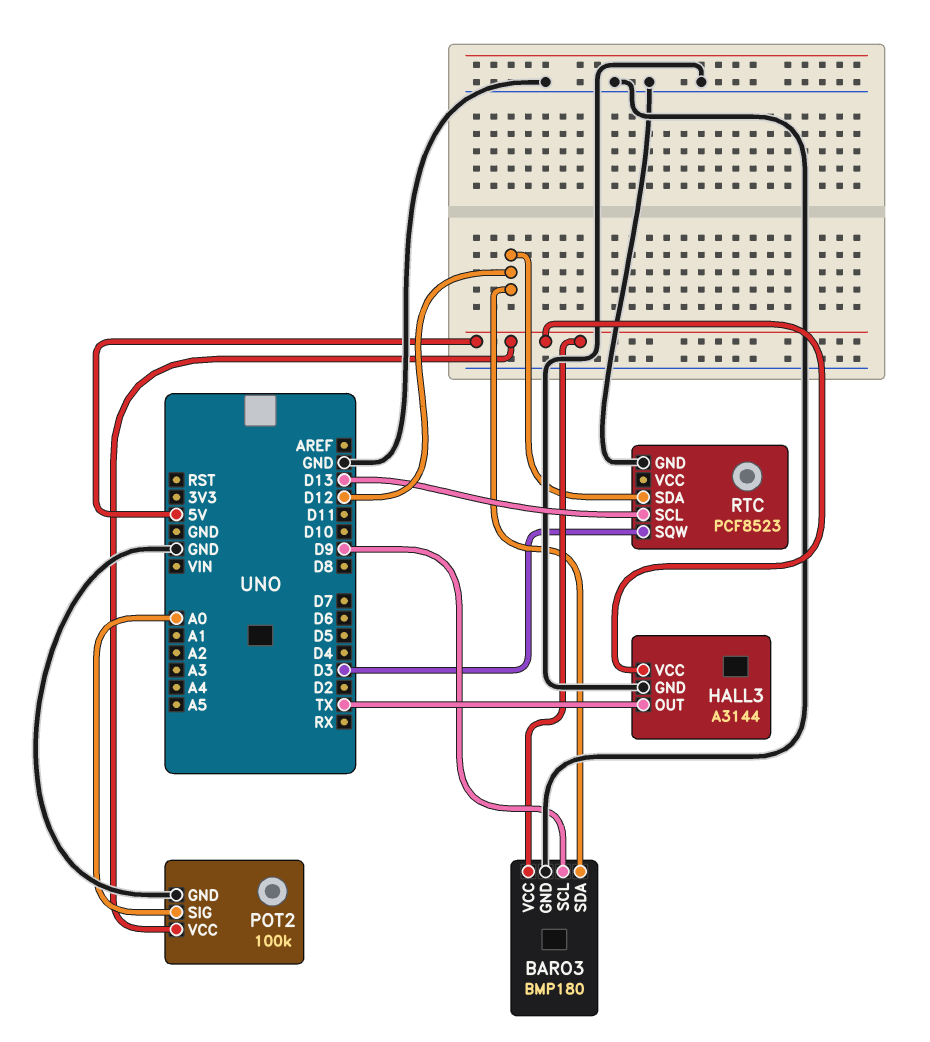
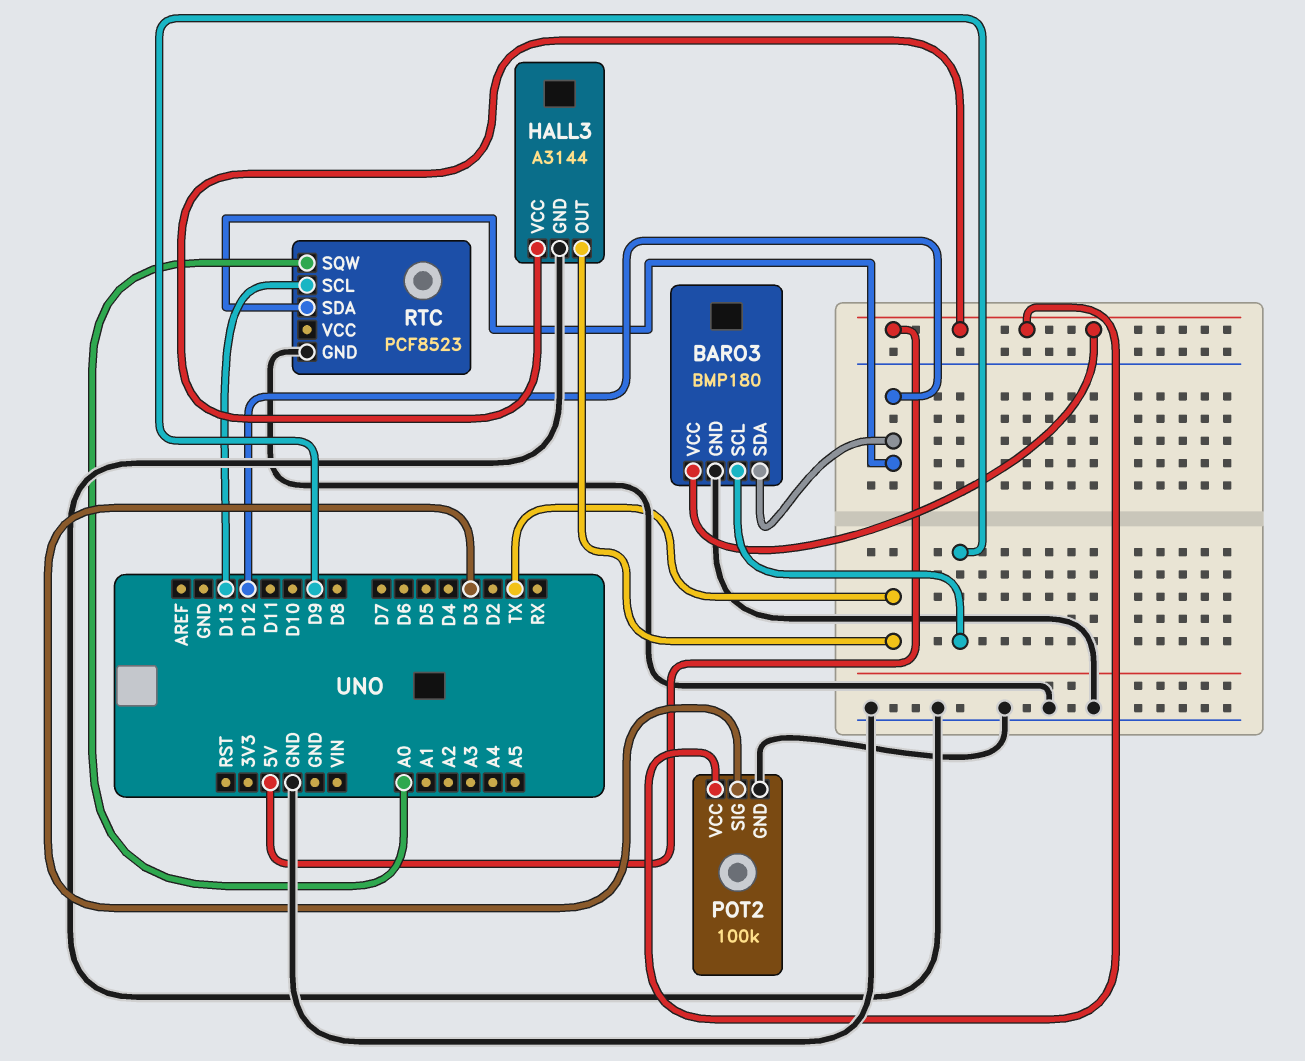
POT2 pin SIG: A0 -> D3
RTC pin SQW: D3 -> A0

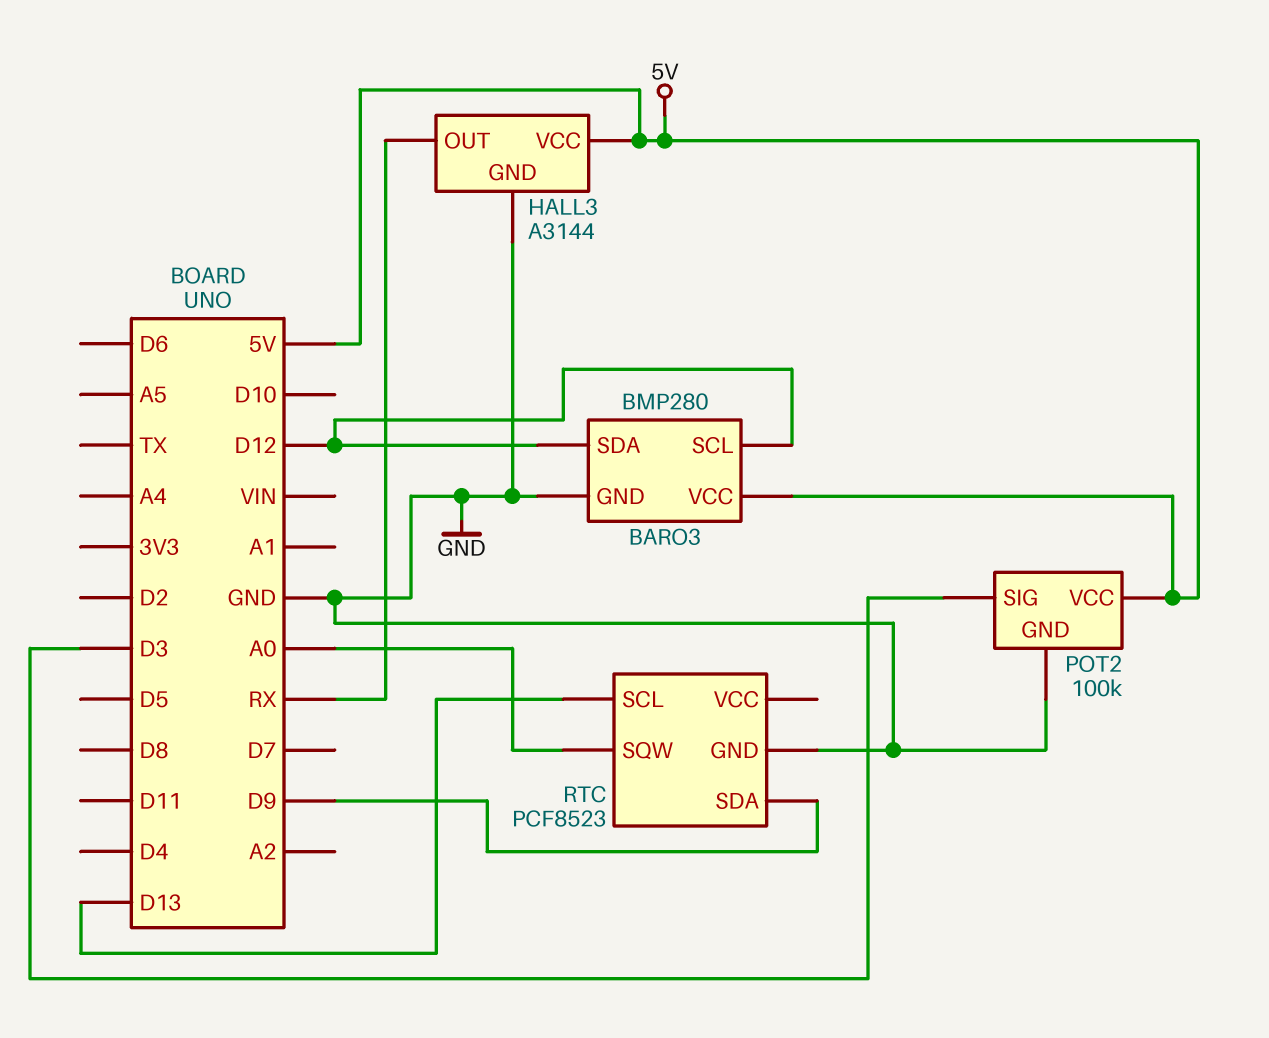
BARO3: BMP180 -> BMP280
BARO3 pin SCL: D9 -> D12
HALL3 pin OUT: TX -> RX
RTC pin SDA: D12 -> D9

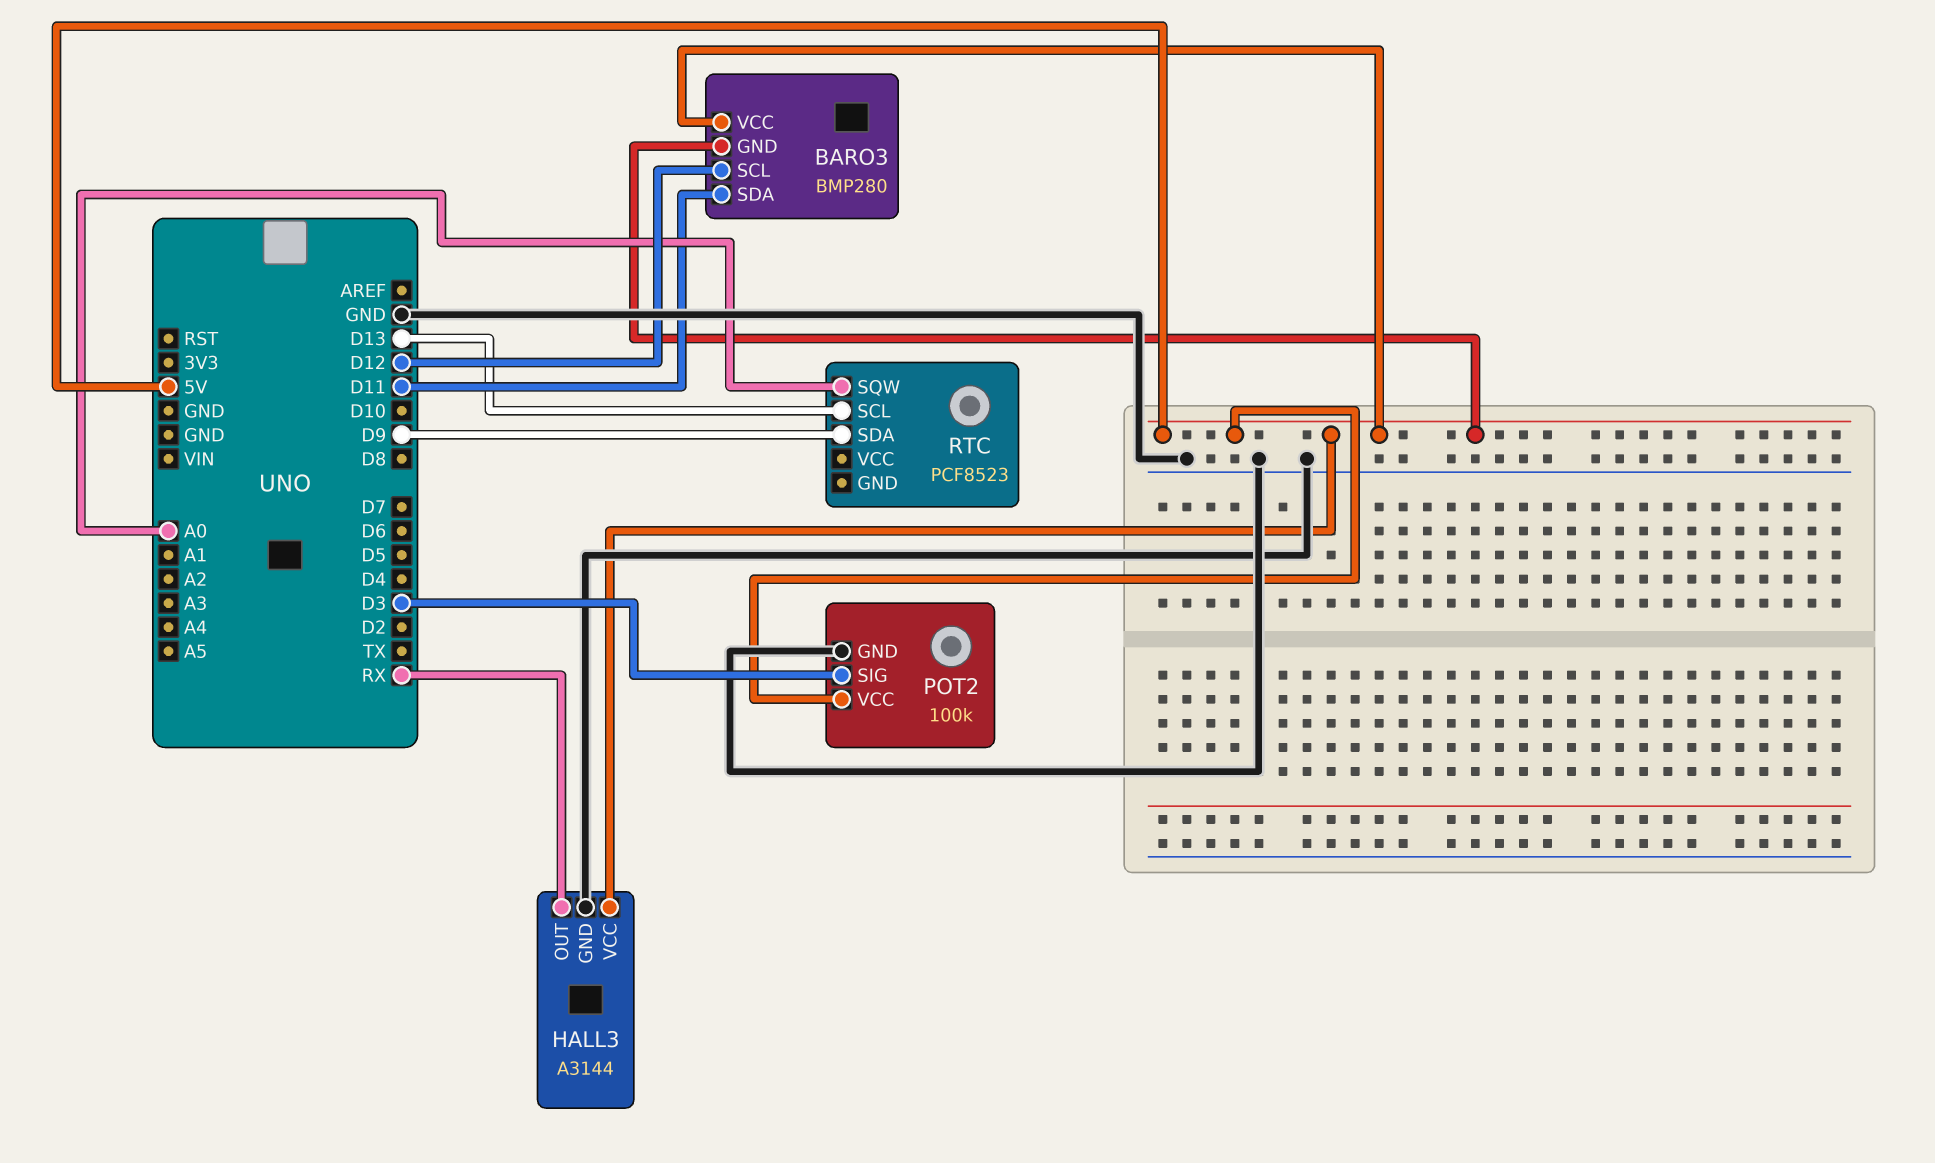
BARO3 pin GND: GND -> 5V
BARO3 pin SDA: D12 -> D11
RTC pin GND: GND -> none

